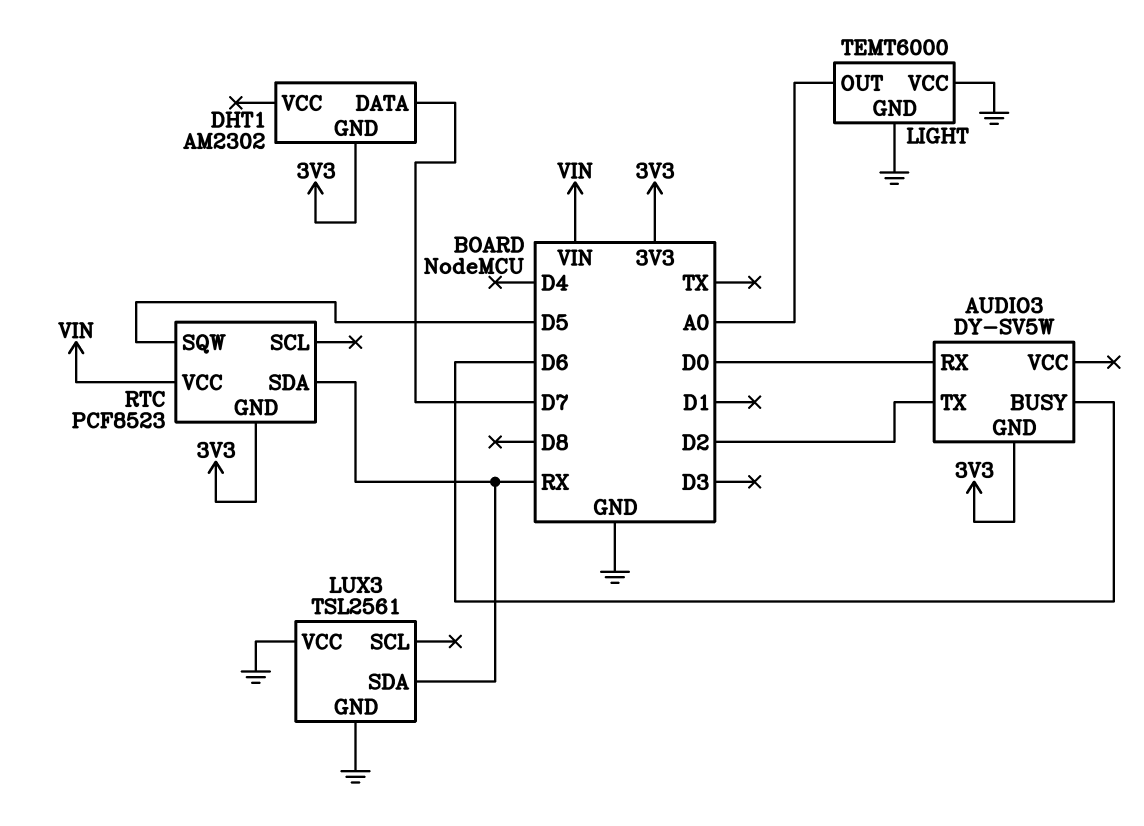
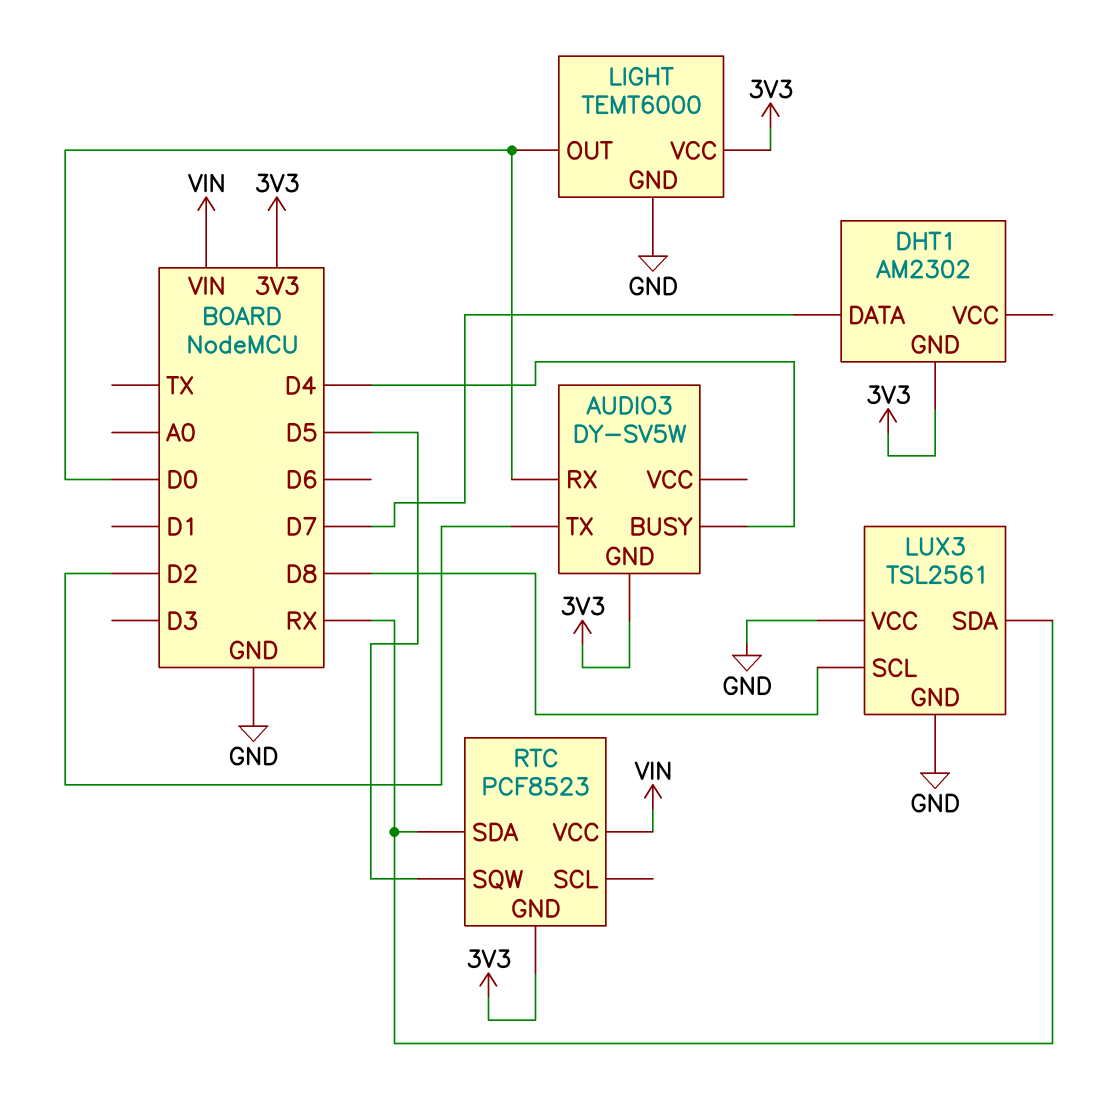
AUDIO3 pin BUSY: D6 -> D4
LIGHT pin OUT: A0 -> D0
LIGHT pin VCC: GND -> 3V3
LUX3 pin SCL: none -> D8

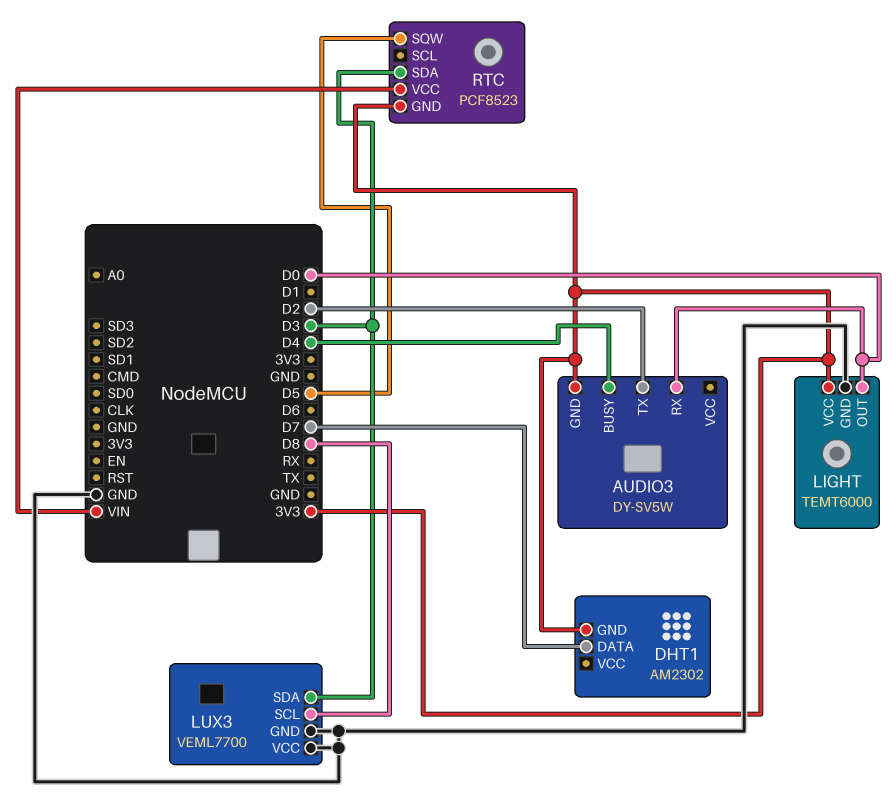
LUX3: TSL2561 -> VEML7700
LUX3 pin SDA: RX -> D3
RTC pin SDA: RX -> D3

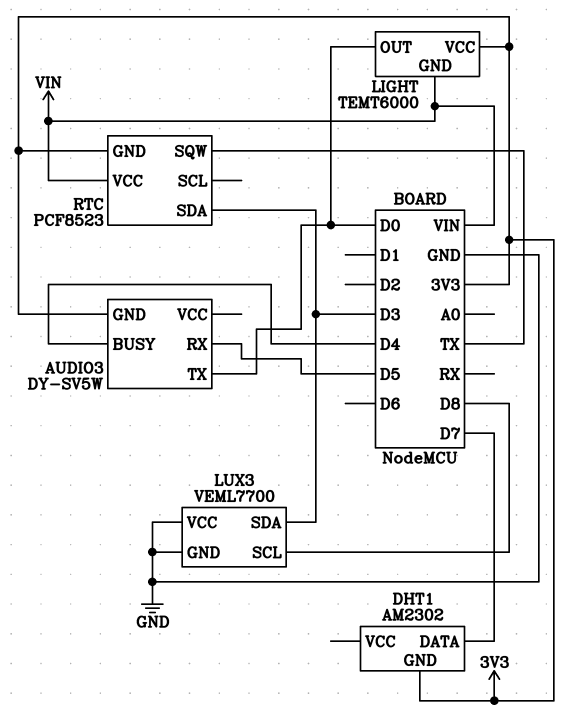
AUDIO3 pin RX: D0 -> D5
AUDIO3 pin TX: D2 -> D0
LIGHT pin GND: GND -> VIN
RTC pin SQW: D5 -> TX

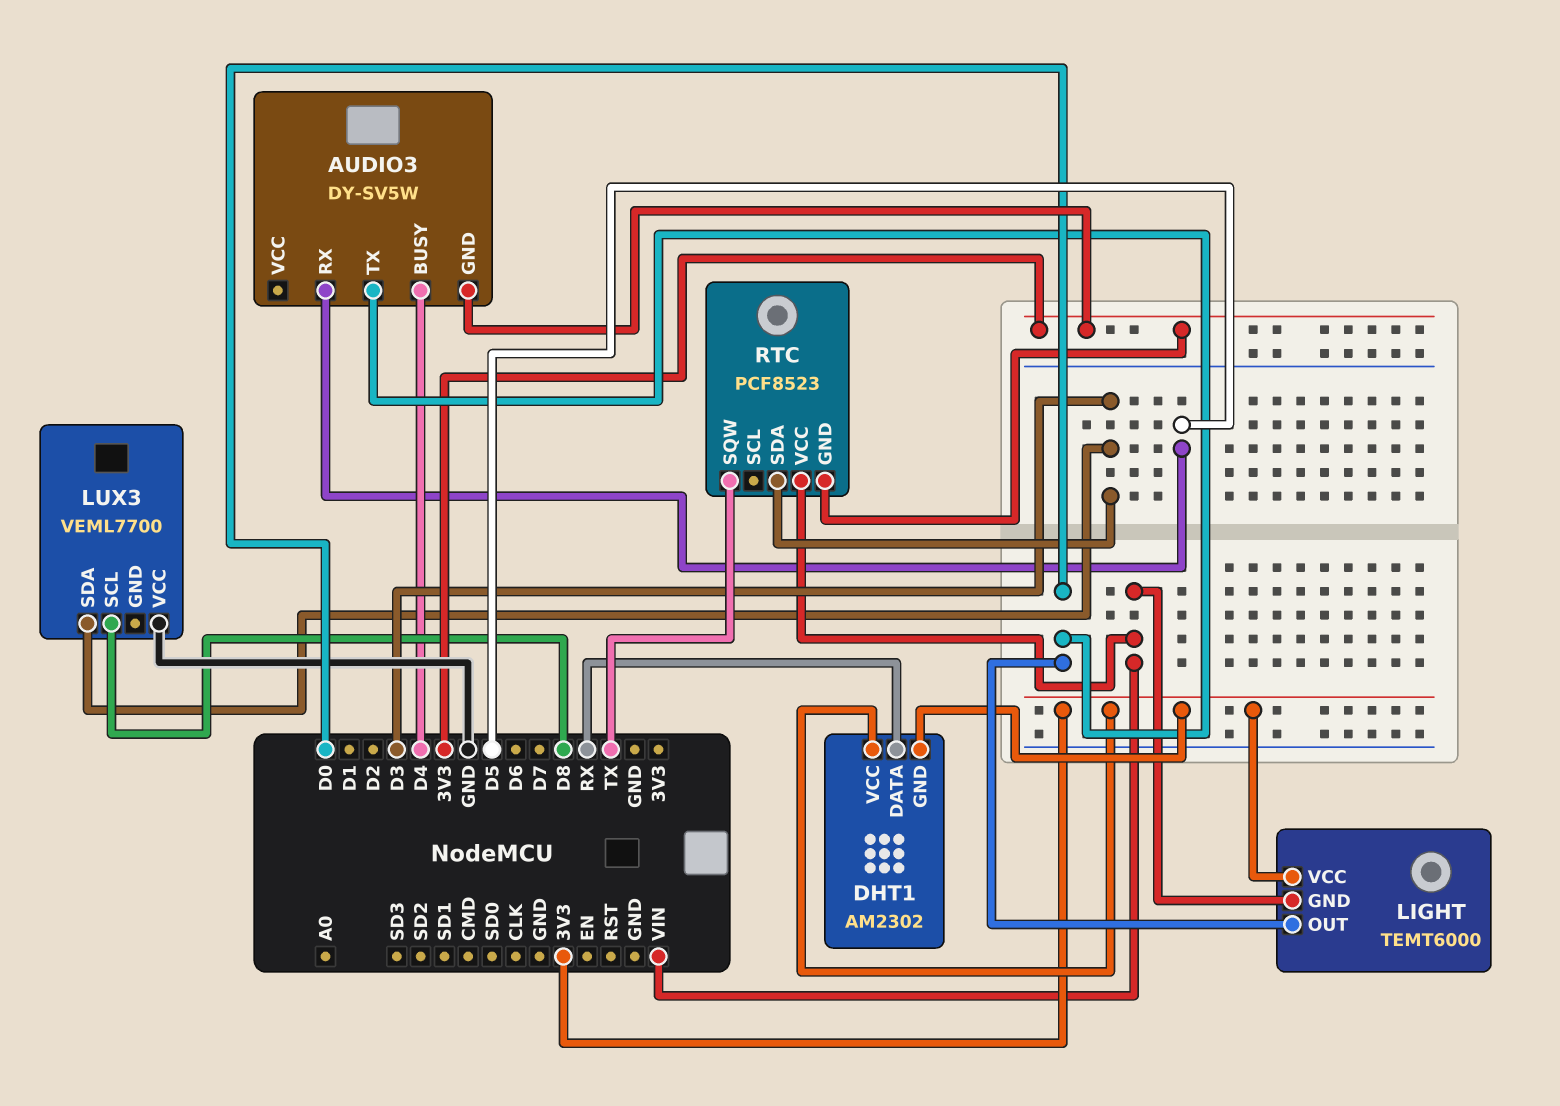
DHT1 pin DATA: D7 -> RX
DHT1 pin VCC: none -> 3V3
LUX3 pin GND: GND -> none

